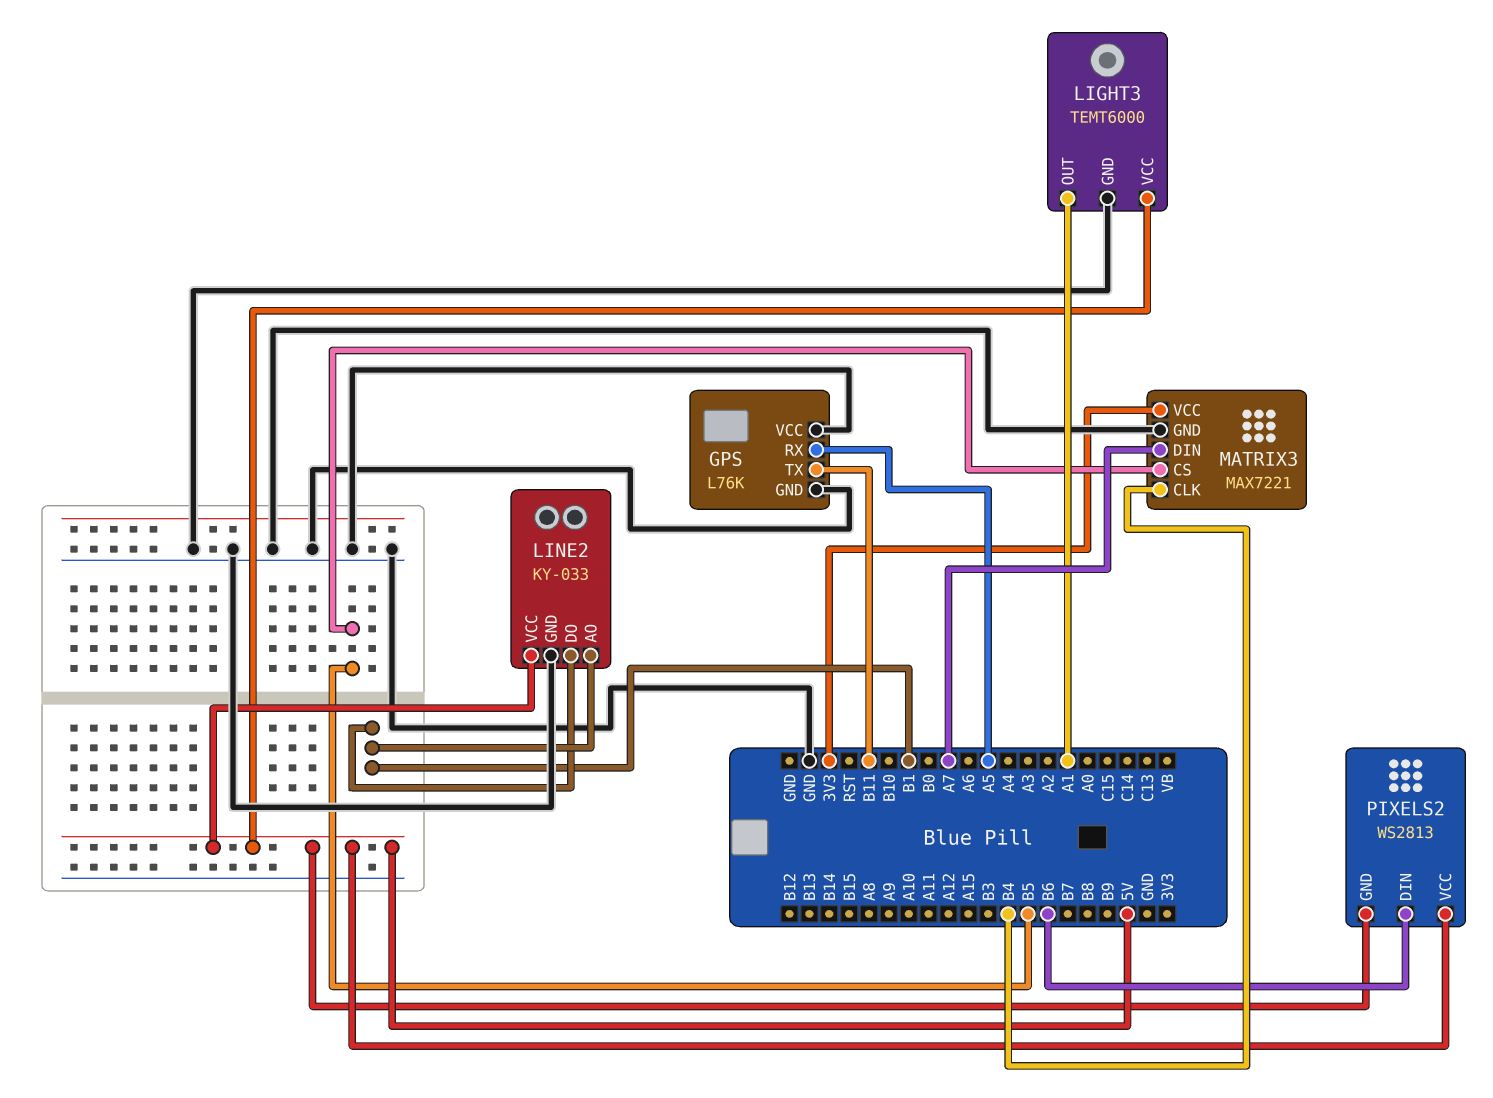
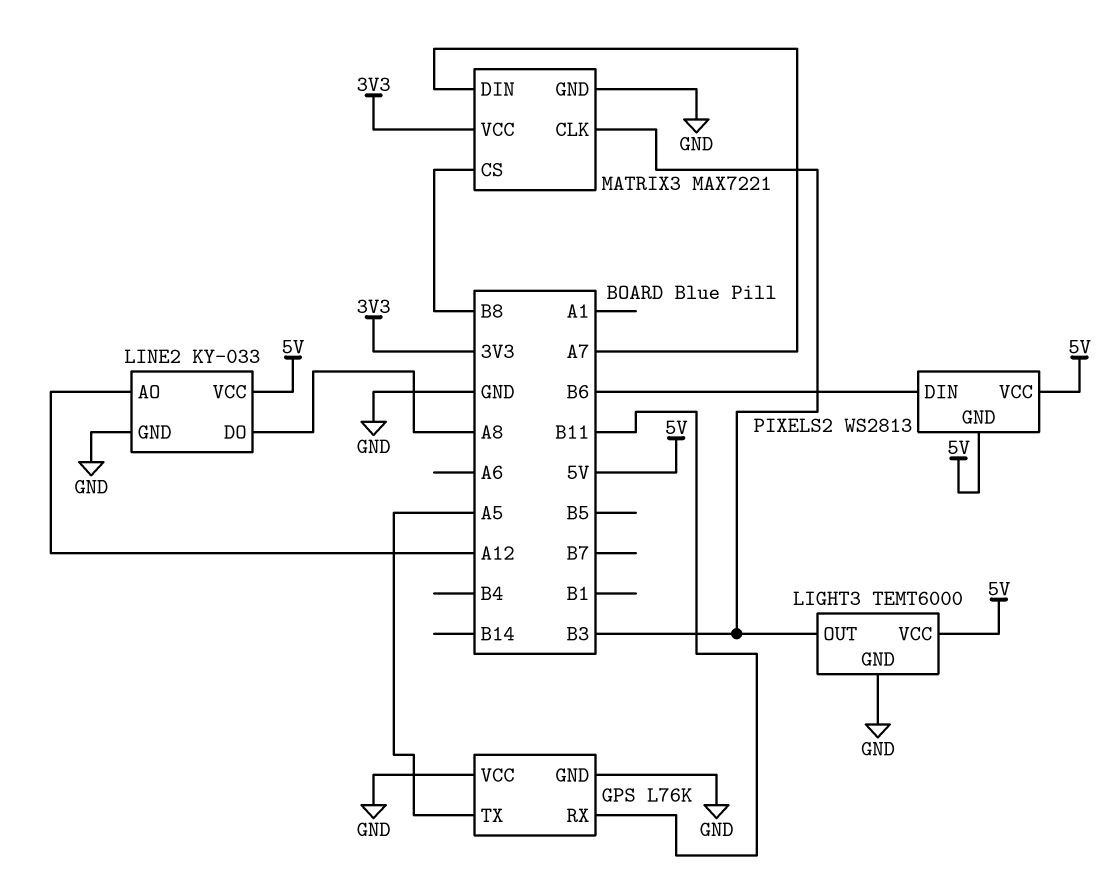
GPS pin RX: A5 -> B11
GPS pin TX: B11 -> A5
LIGHT3 pin OUT: A1 -> B3
LINE2 pin AO: B1 -> A12
LINE2 pin DO: B1 -> A8
MATRIX3 pin CLK: B4 -> B3
MATRIX3 pin CS: B5 -> B8

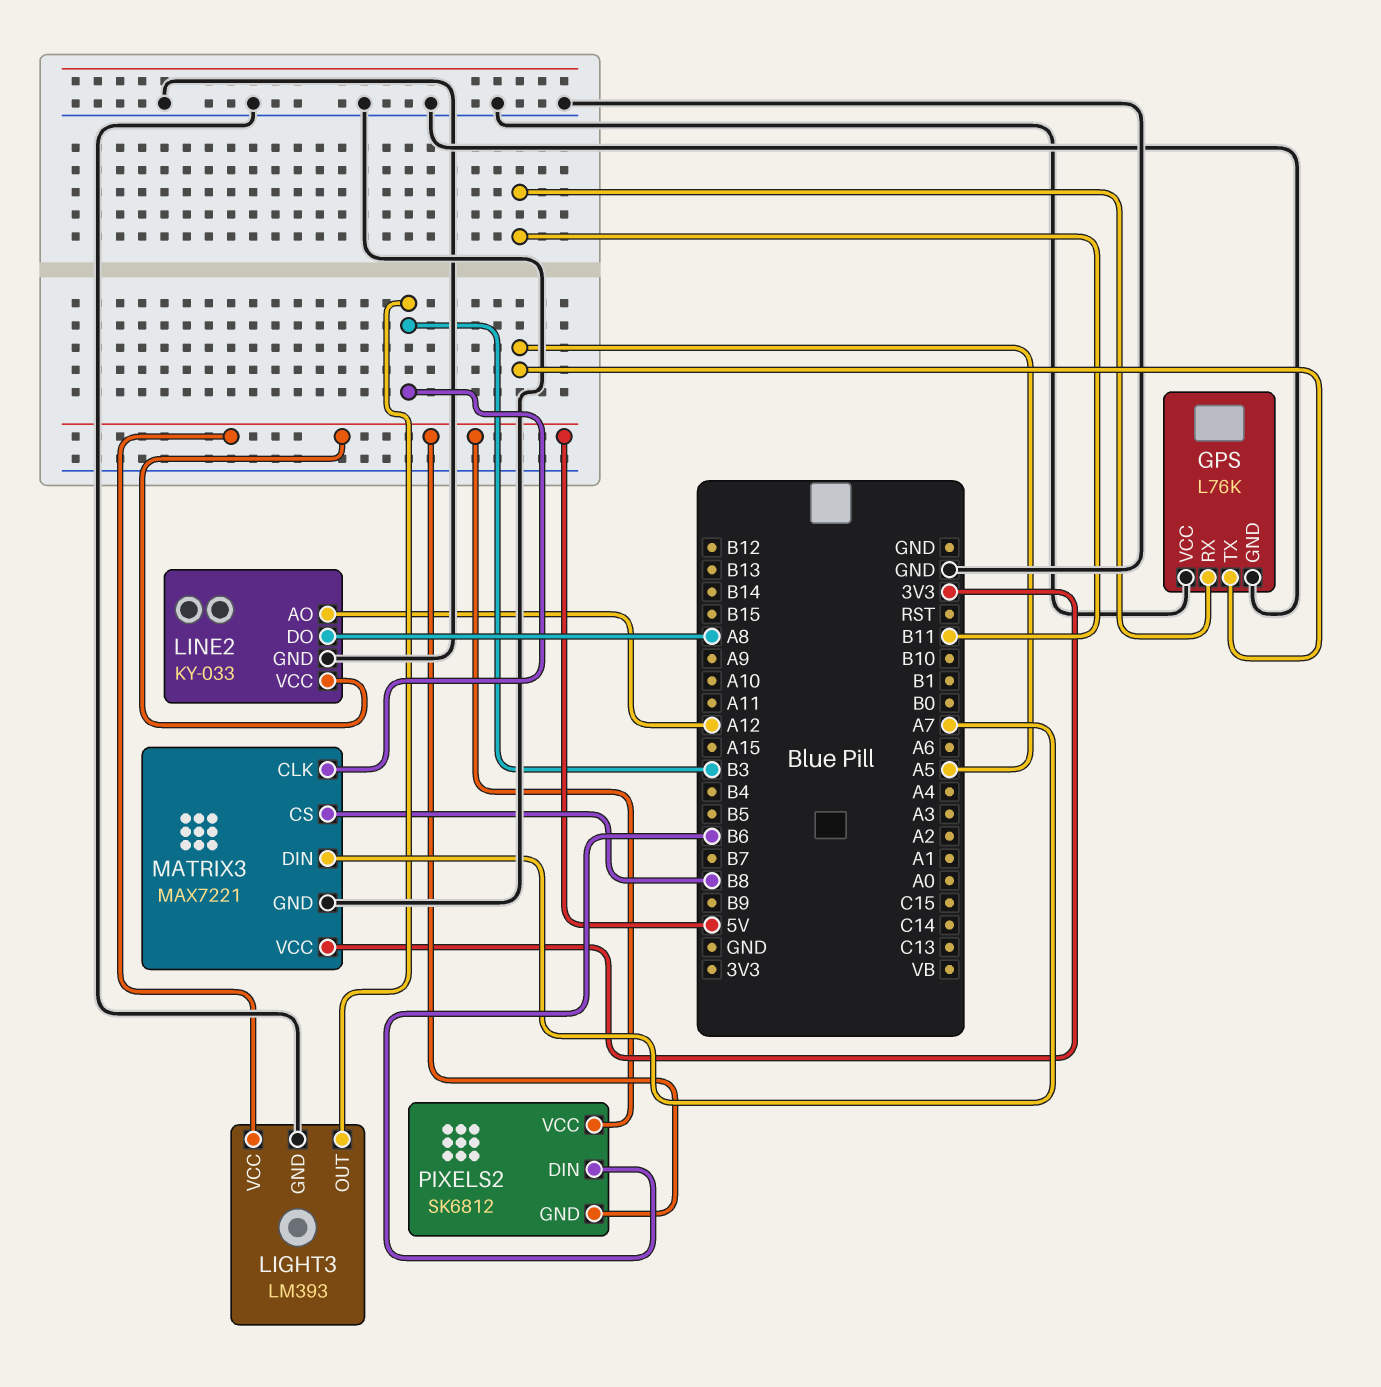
LIGHT3: TEMT6000 -> LM393
PIXELS2: WS2813 -> SK6812

